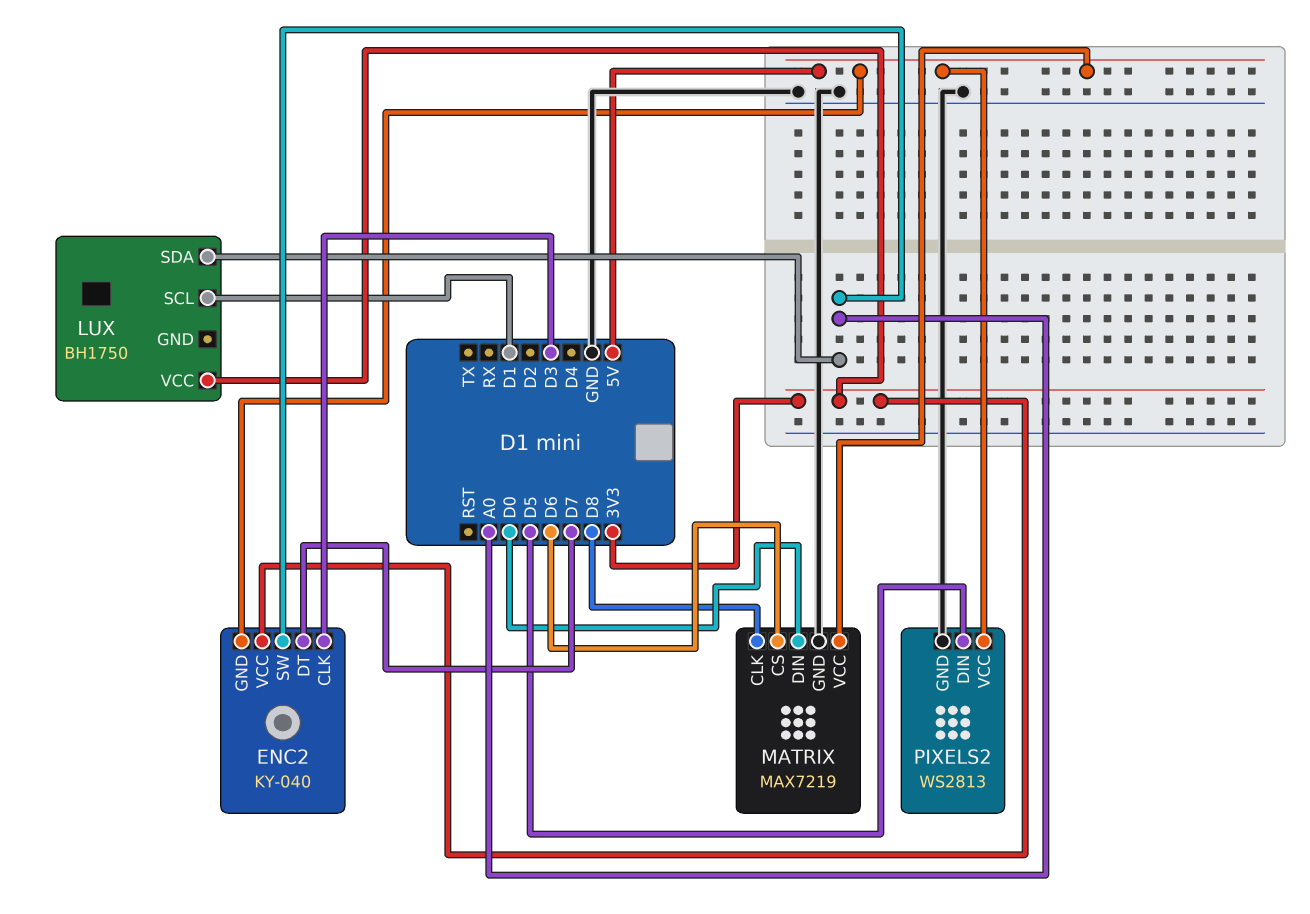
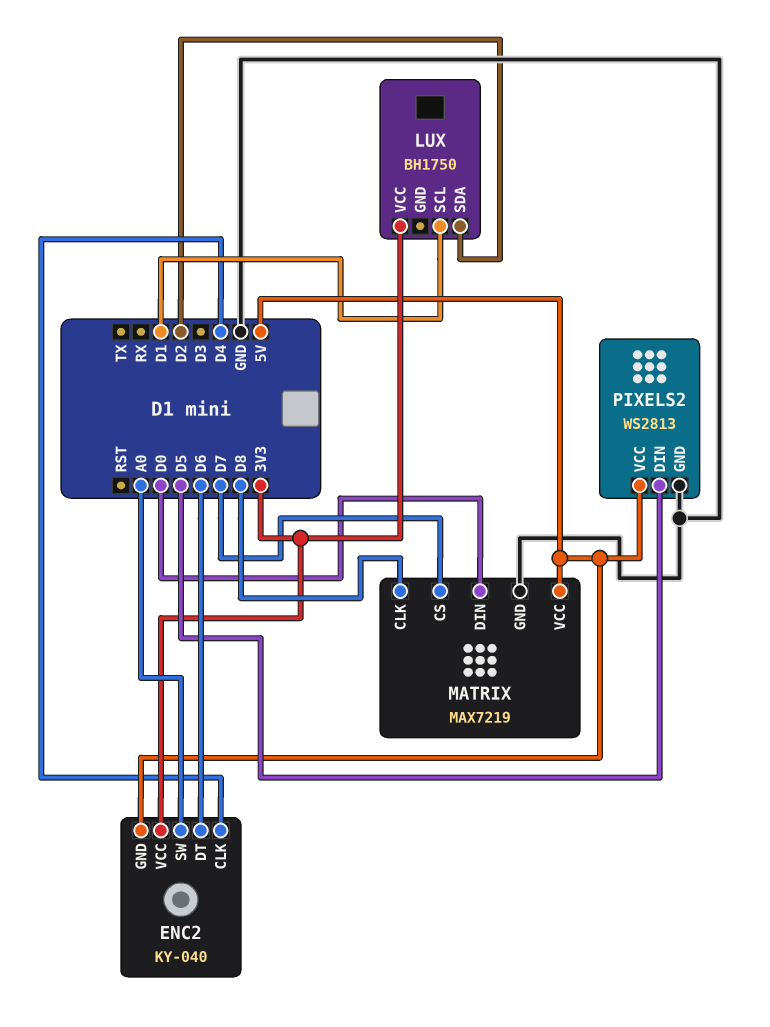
ENC2 pin CLK: D3 -> D4
ENC2 pin DT: D7 -> D6
LUX pin SDA: A0 -> D2
MATRIX pin CS: D6 -> D7

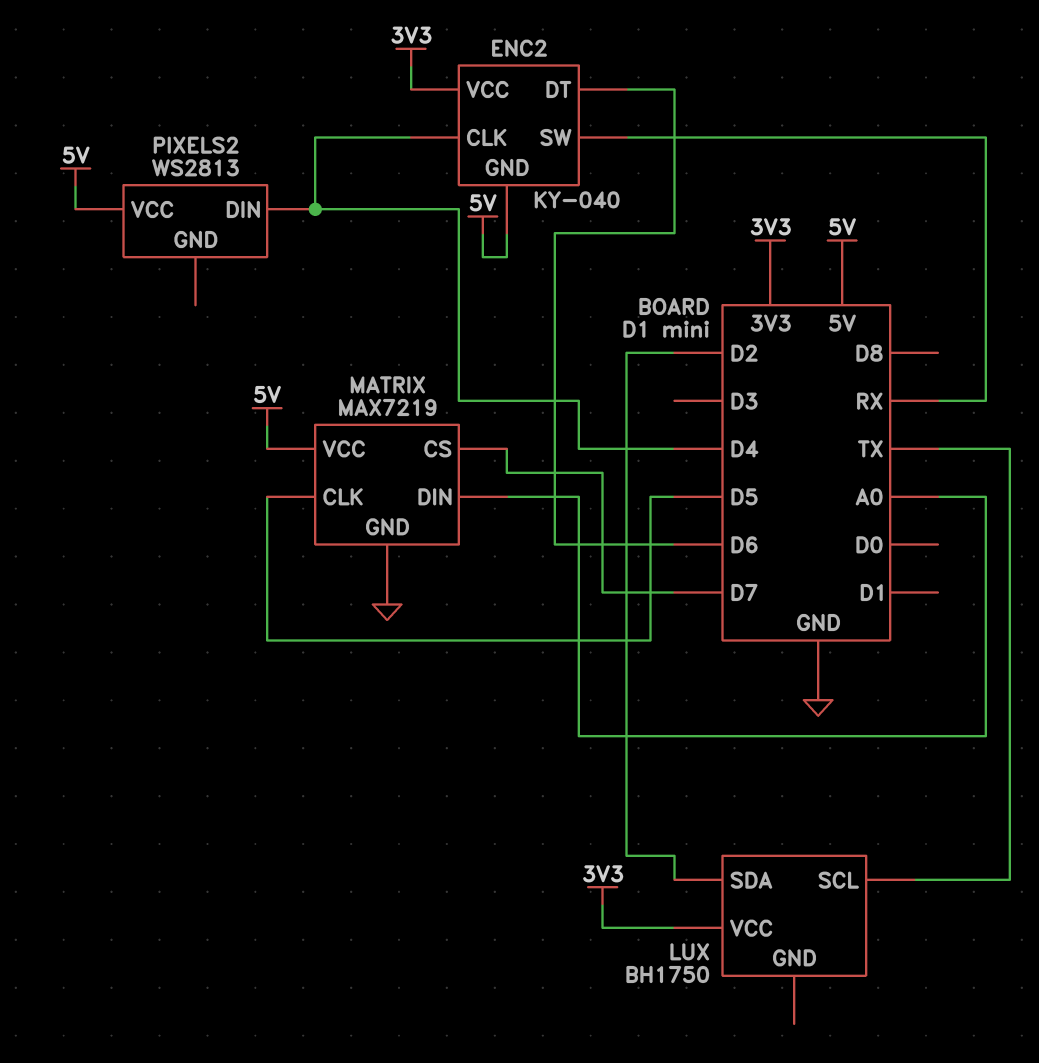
ENC2 pin SW: A0 -> RX
LUX pin SCL: D1 -> TX
MATRIX pin CLK: D8 -> D5
MATRIX pin DIN: D0 -> A0
PIXELS2 pin DIN: D5 -> D4
PIXELS2 pin GND: GND -> none

